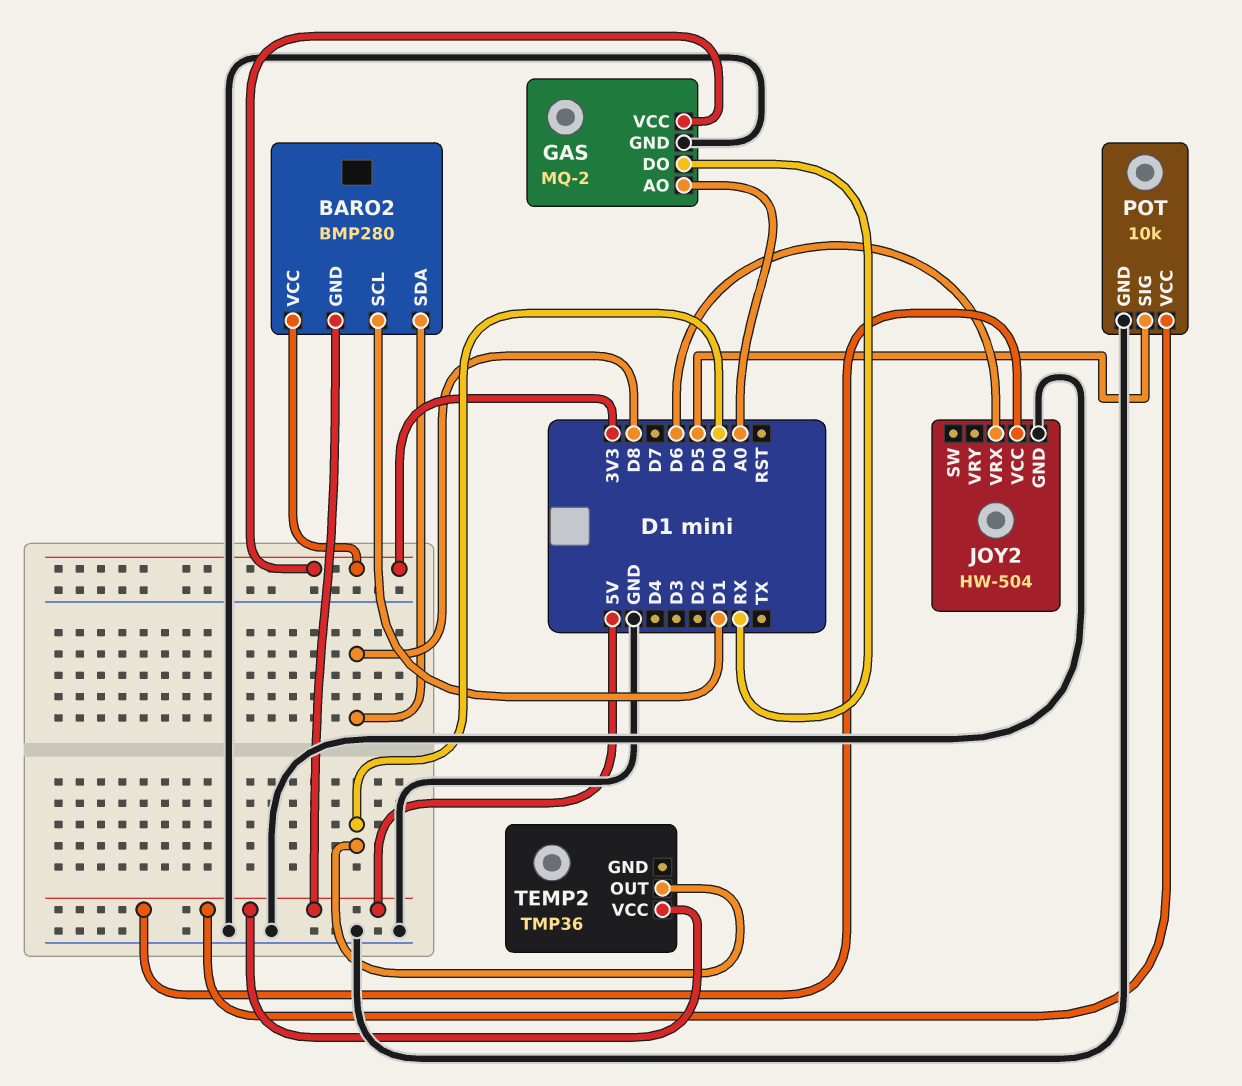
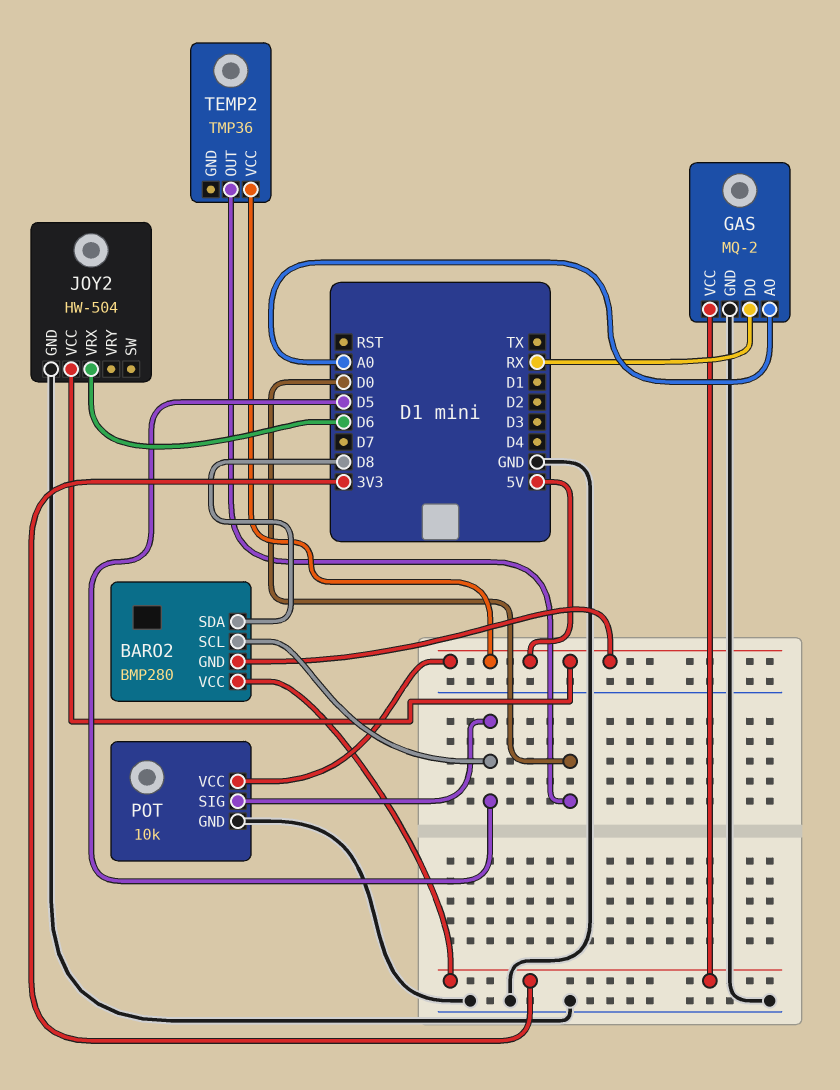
BARO2 pin SCL: D1 -> D5

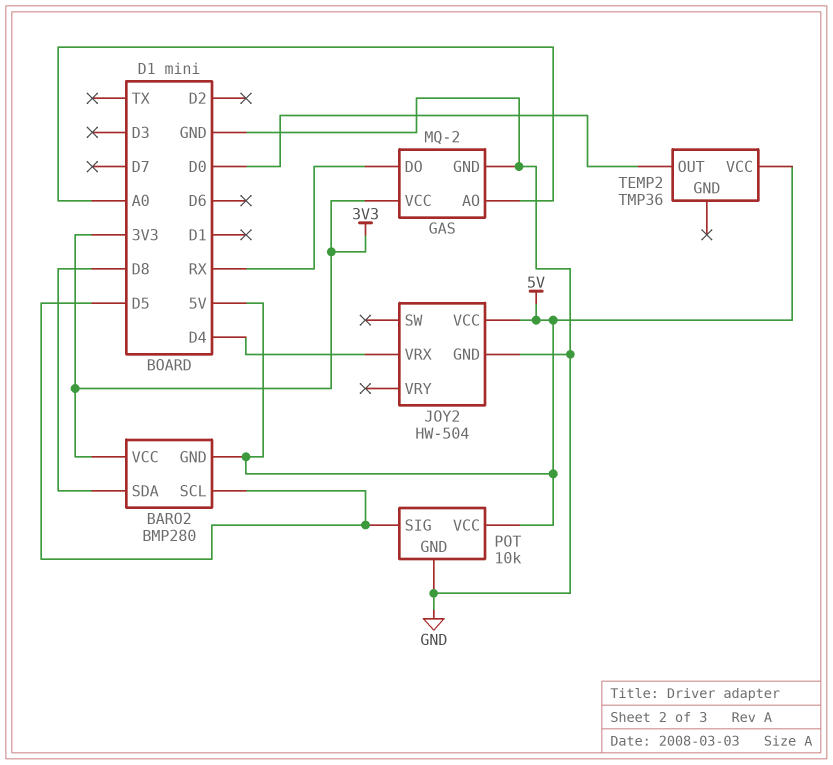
JOY2 pin VRX: D6 -> D4

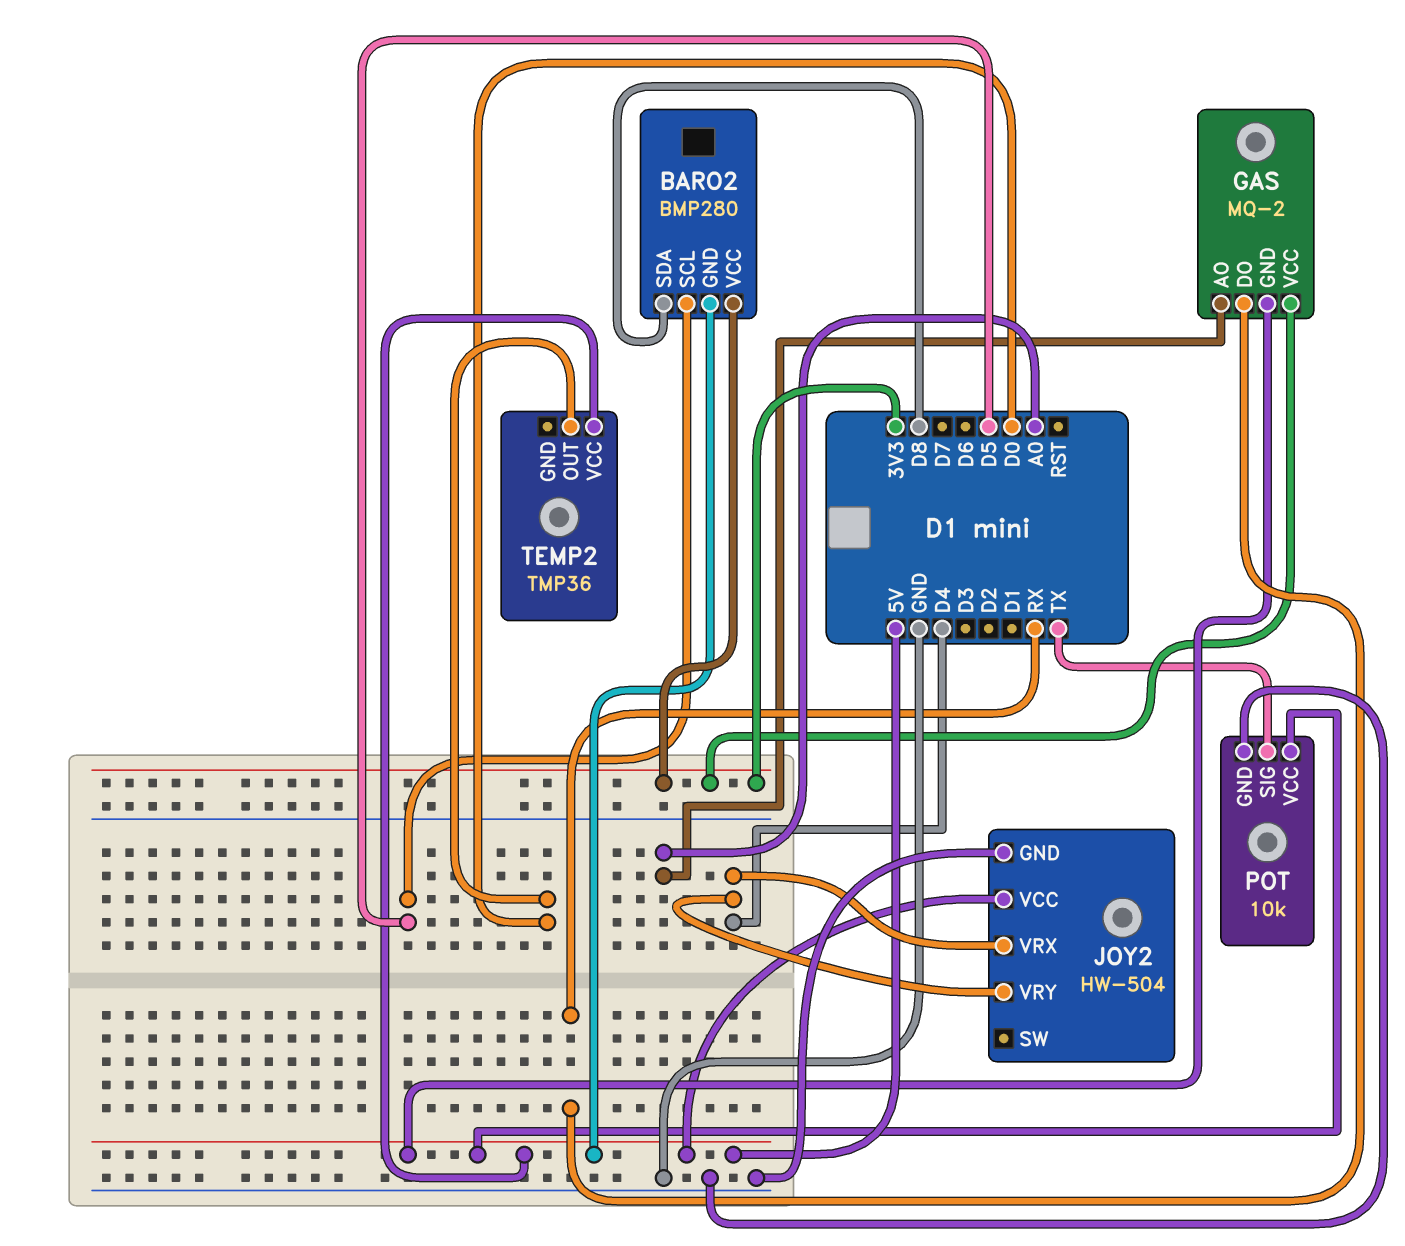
GAS pin GND: GND -> 5V
JOY2 pin VRY: none -> D4
POT pin SIG: D5 -> TX

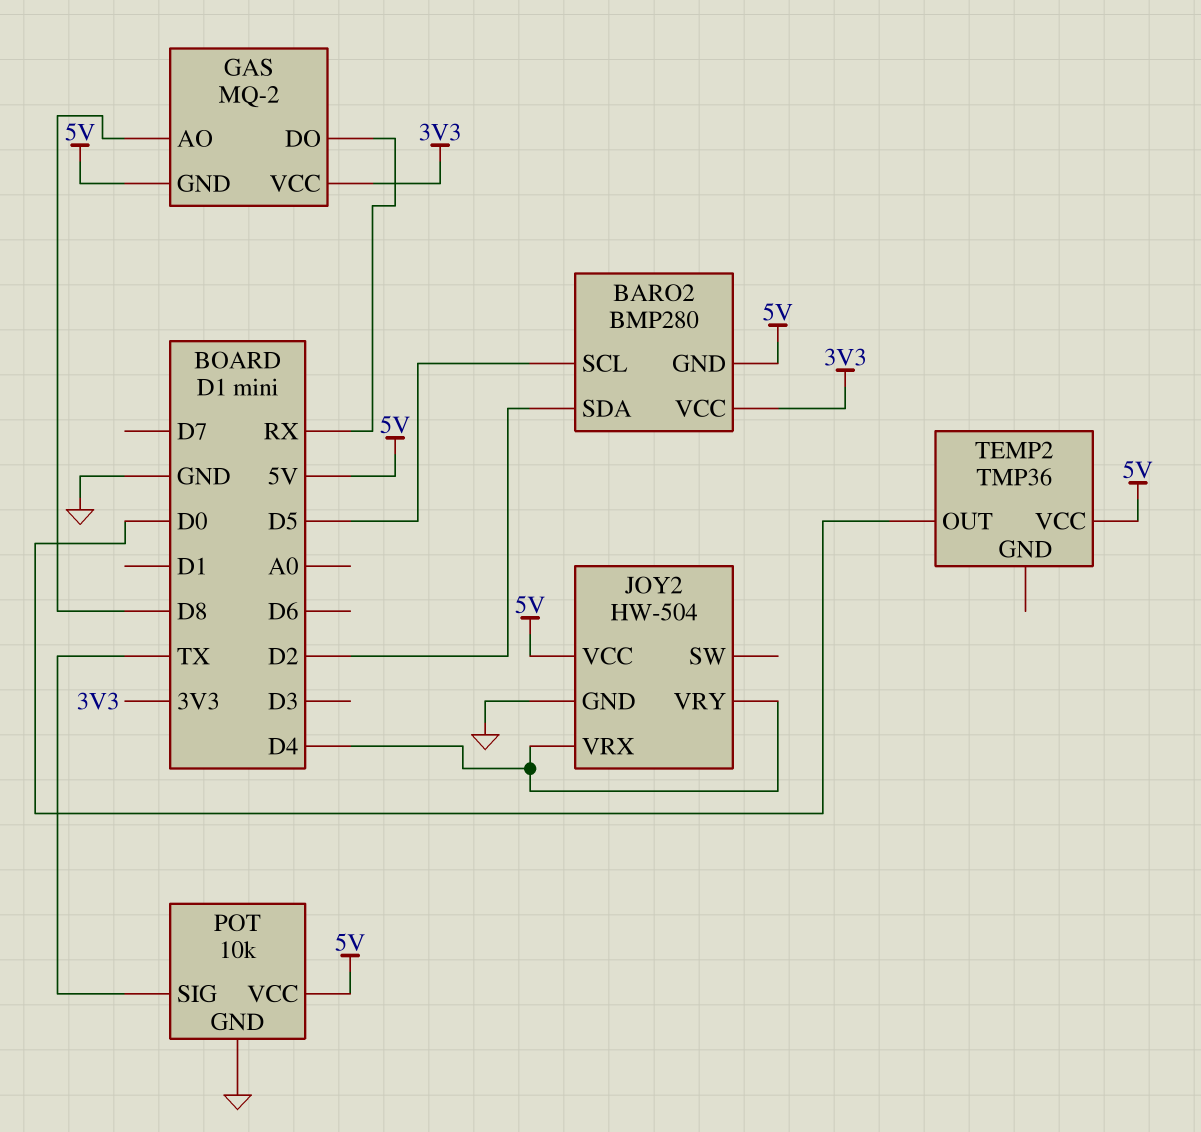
BARO2 pin SDA: D8 -> D2
GAS pin AO: A0 -> D8

